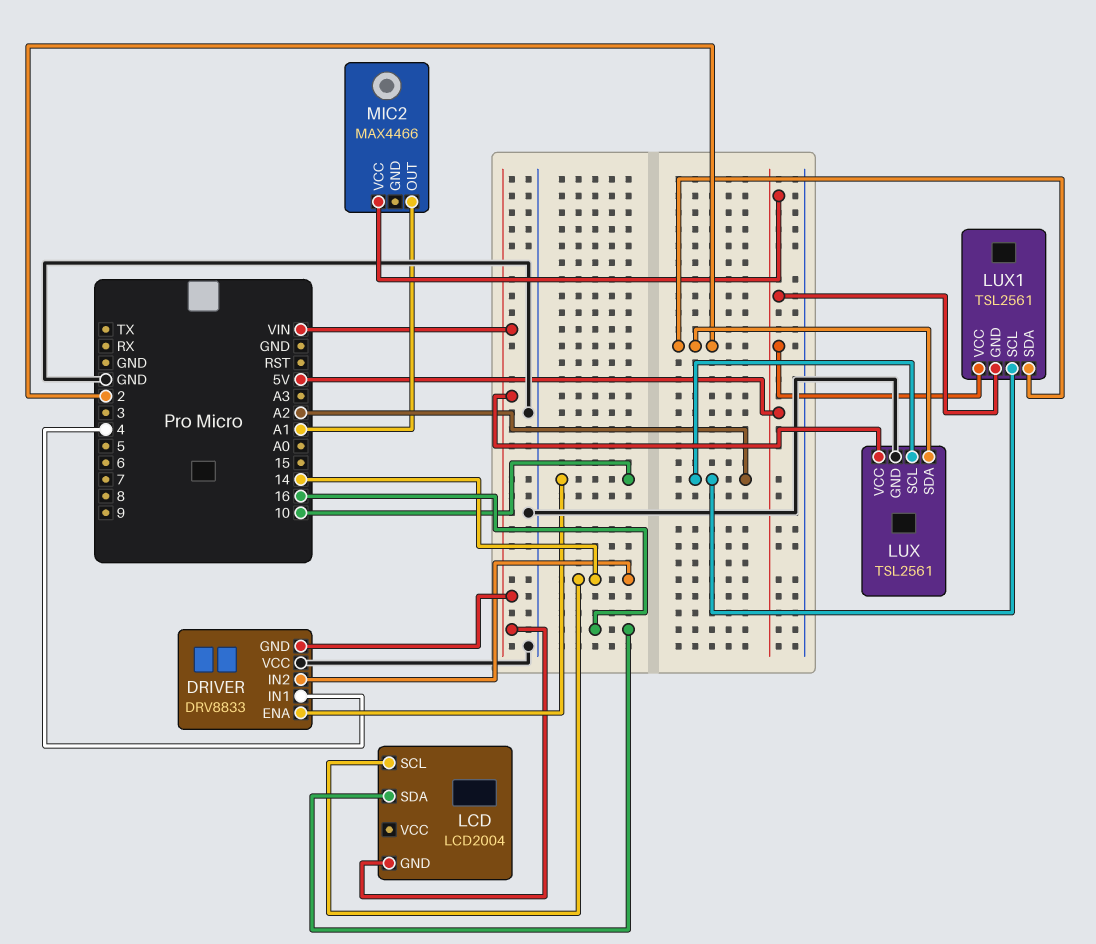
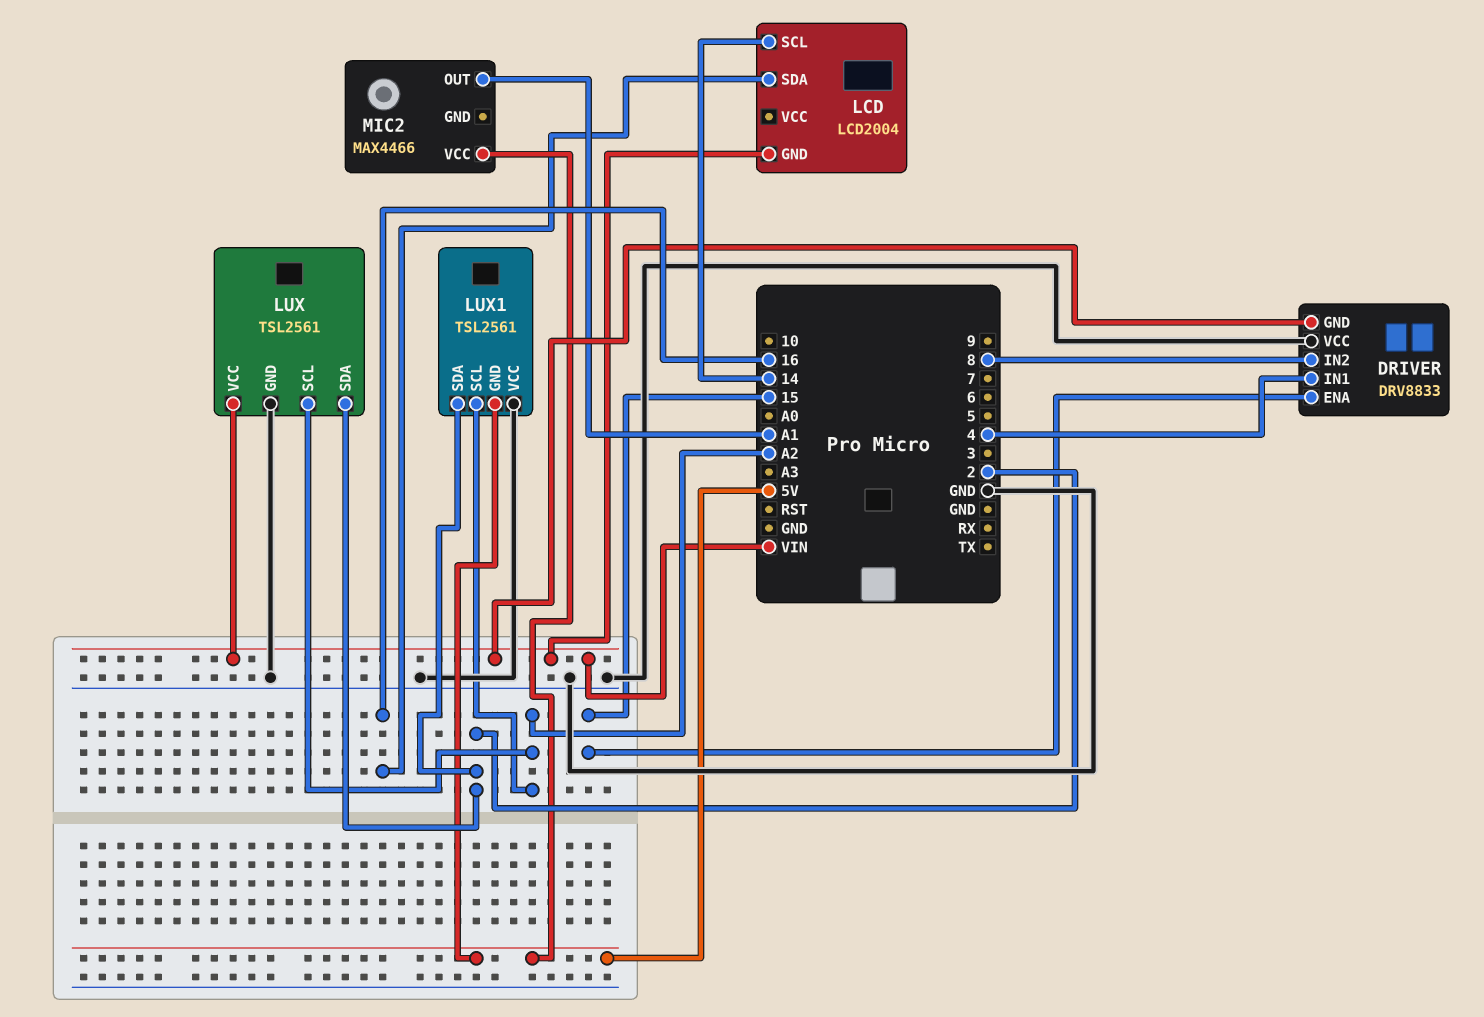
DRIVER pin ENA: 10 -> 15
DRIVER pin IN2: 14 -> 8
LUX1 pin VCC: 5V -> GND

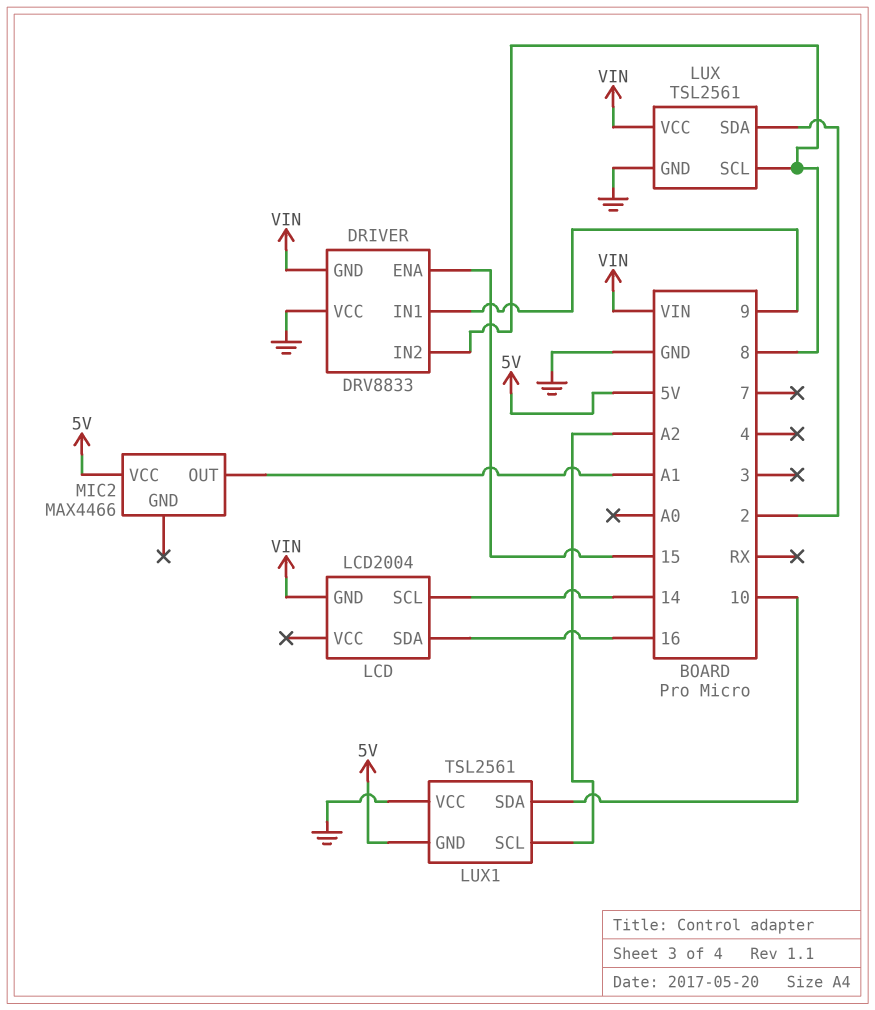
DRIVER pin IN1: 4 -> 9
LUX pin SCL: A2 -> 8
LUX1 pin SDA: 2 -> 10

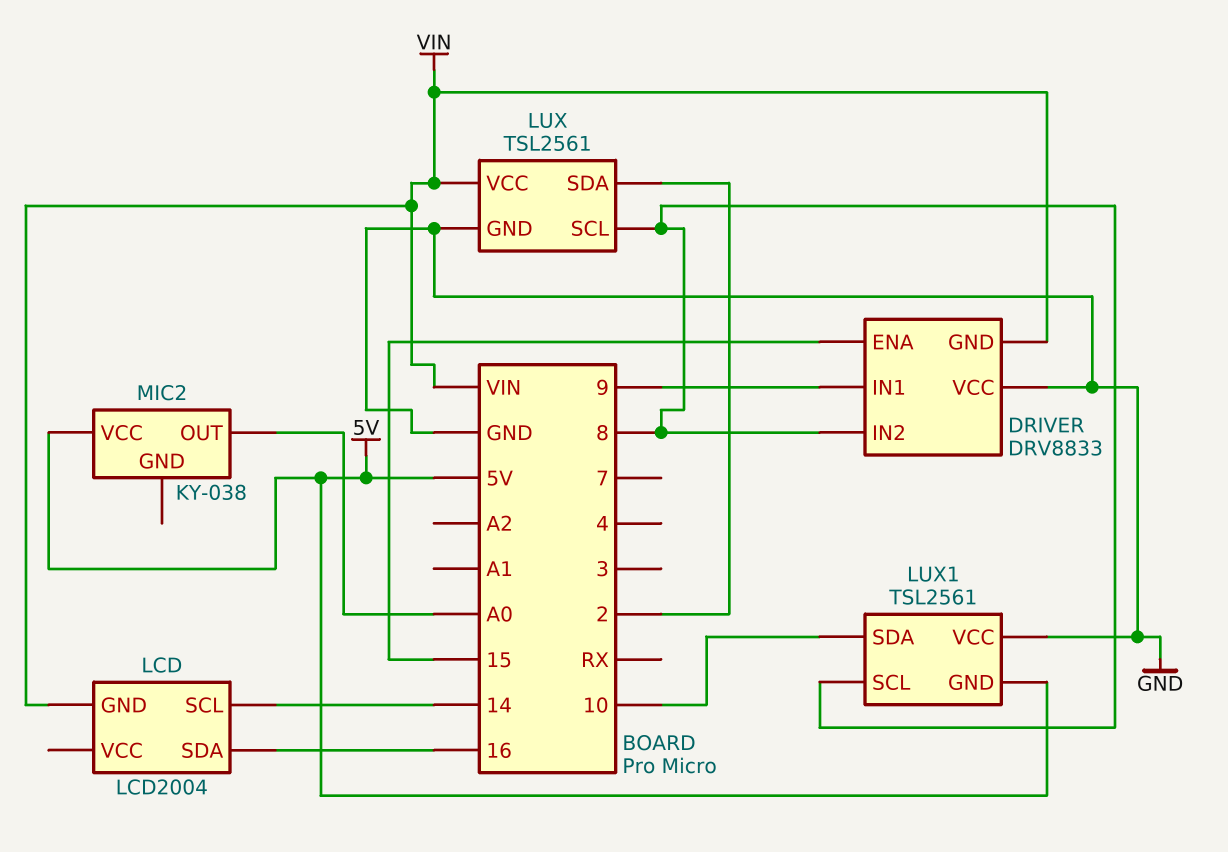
LUX1 pin SCL: A2 -> 8
MIC2: MAX4466 -> KY-038
MIC2 pin OUT: A1 -> A0

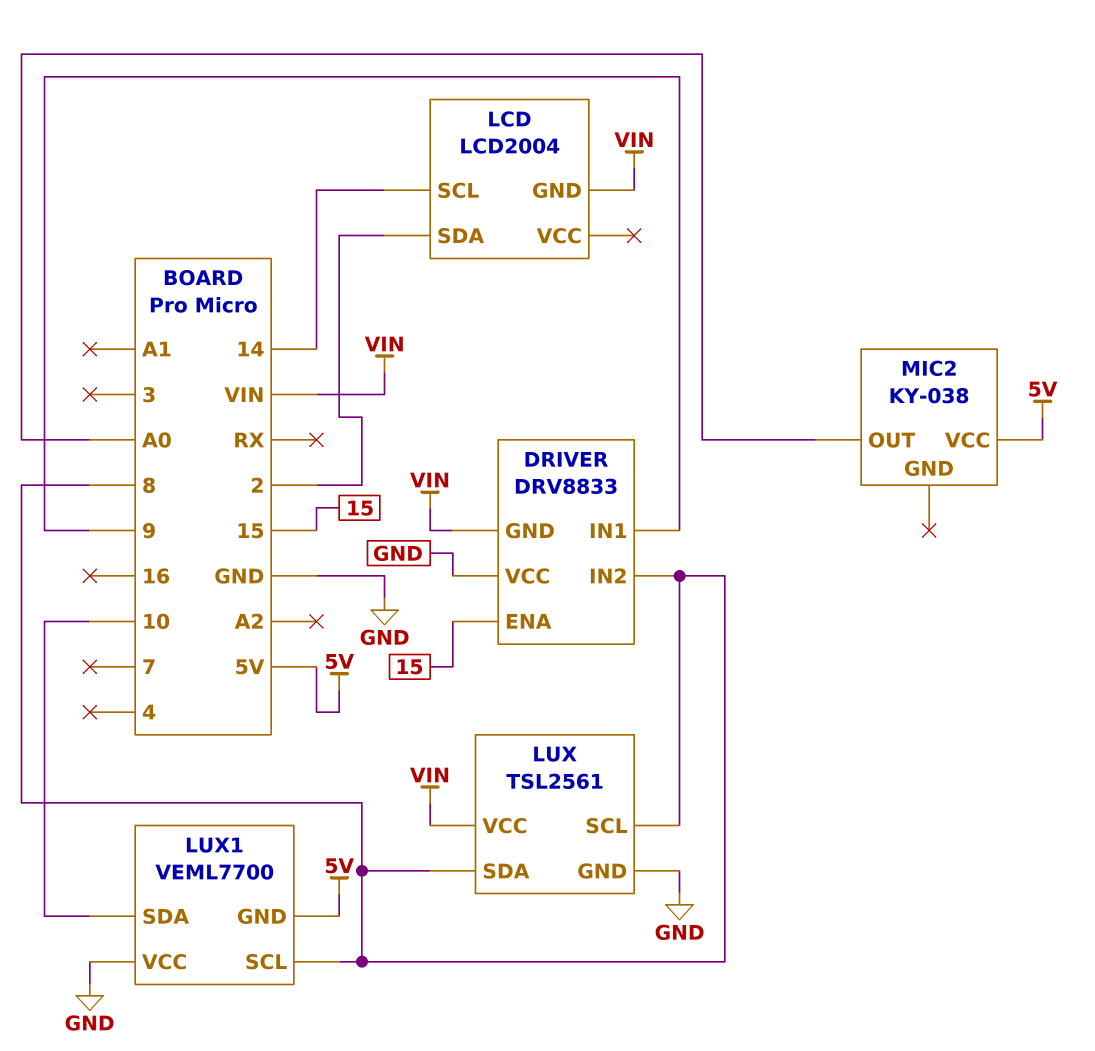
LCD pin SDA: 16 -> 2
LUX pin SDA: 2 -> 8
LUX1: TSL2561 -> VEML7700

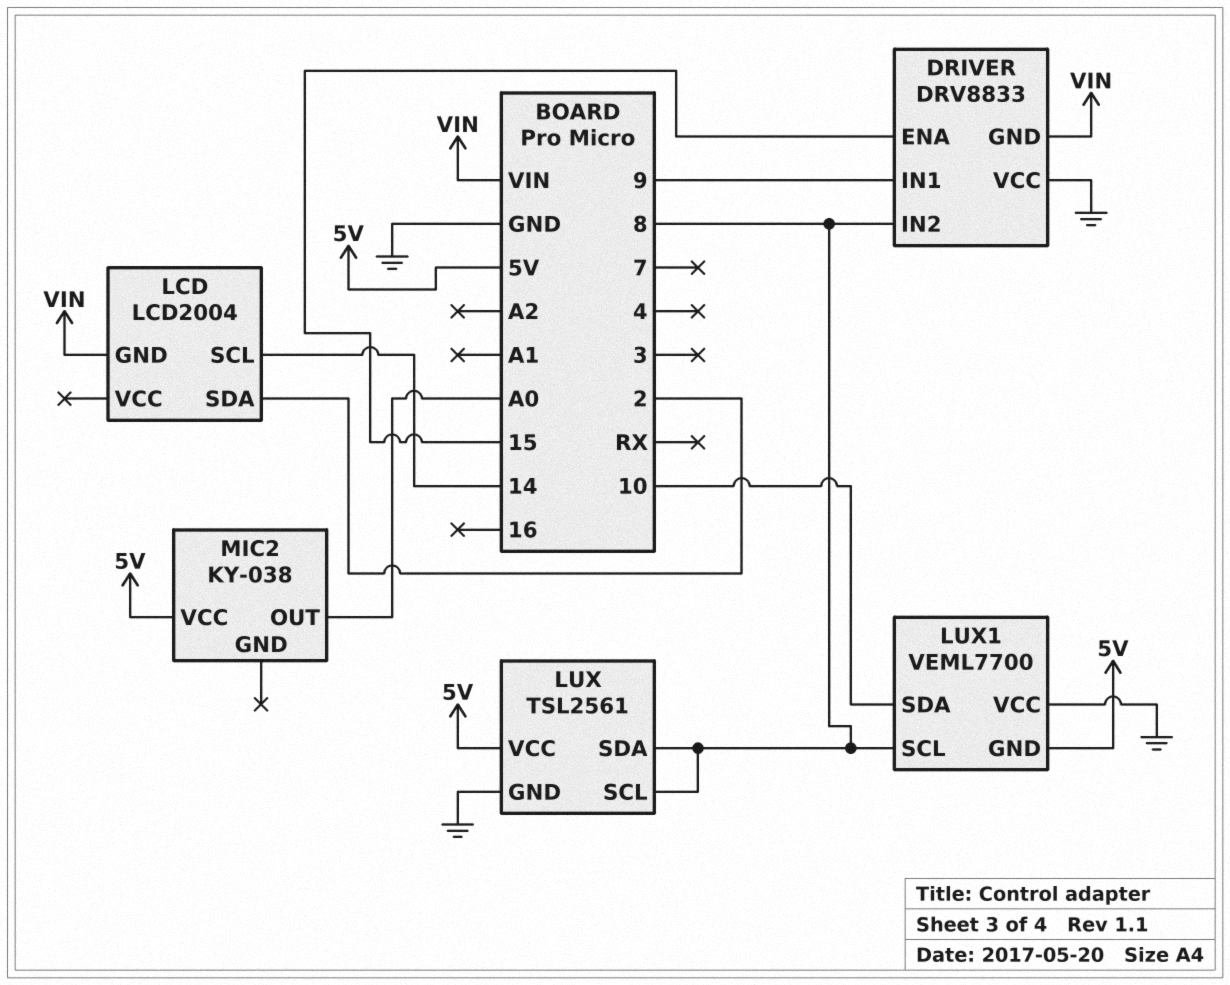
LUX pin VCC: VIN -> 5V

